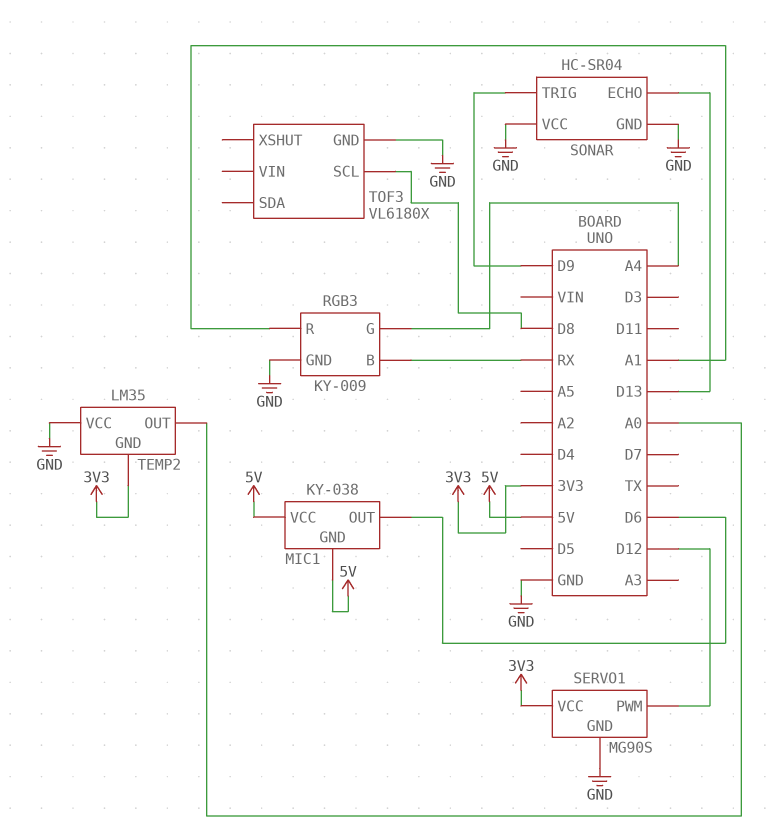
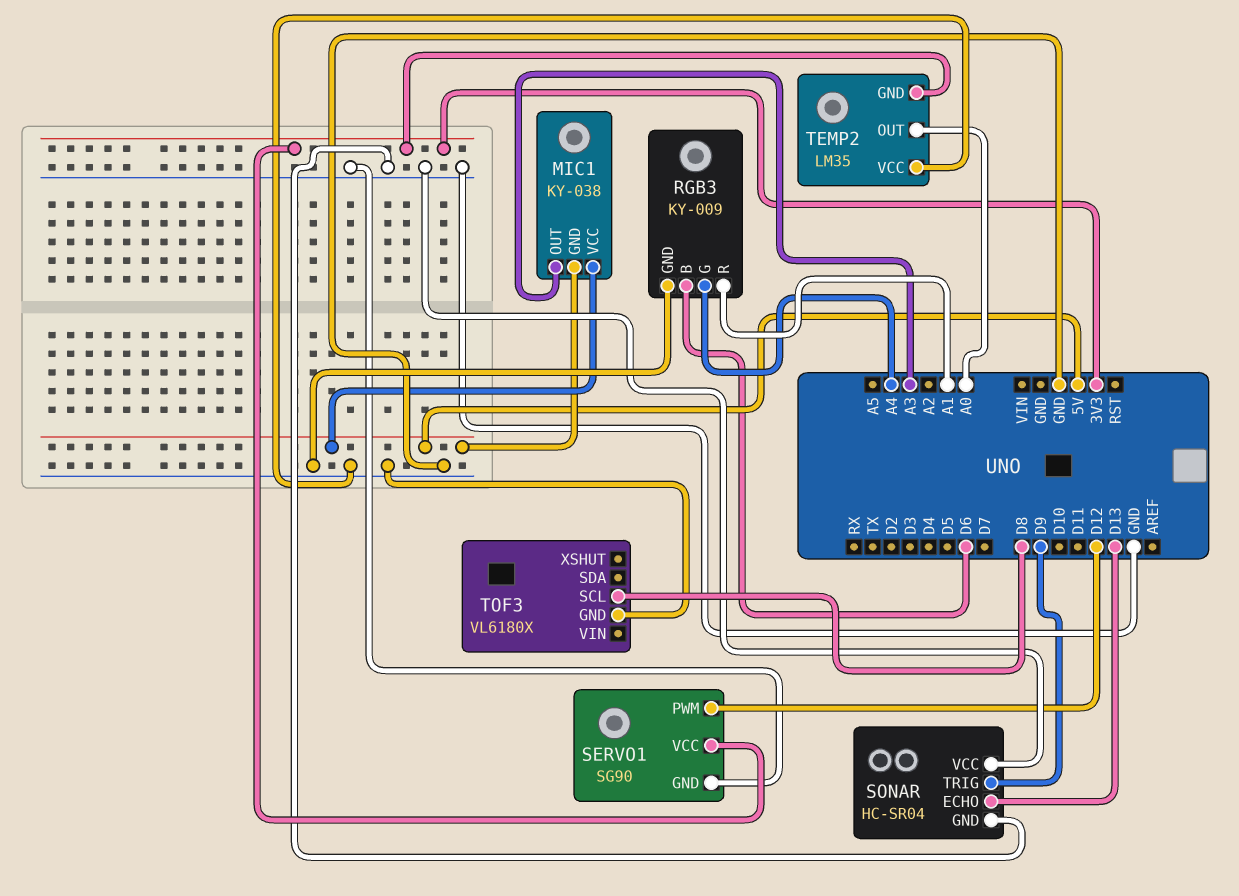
MIC1 pin OUT: D6 -> A3
RGB3 pin B: RX -> D6
SERVO1: MG90S -> SG90

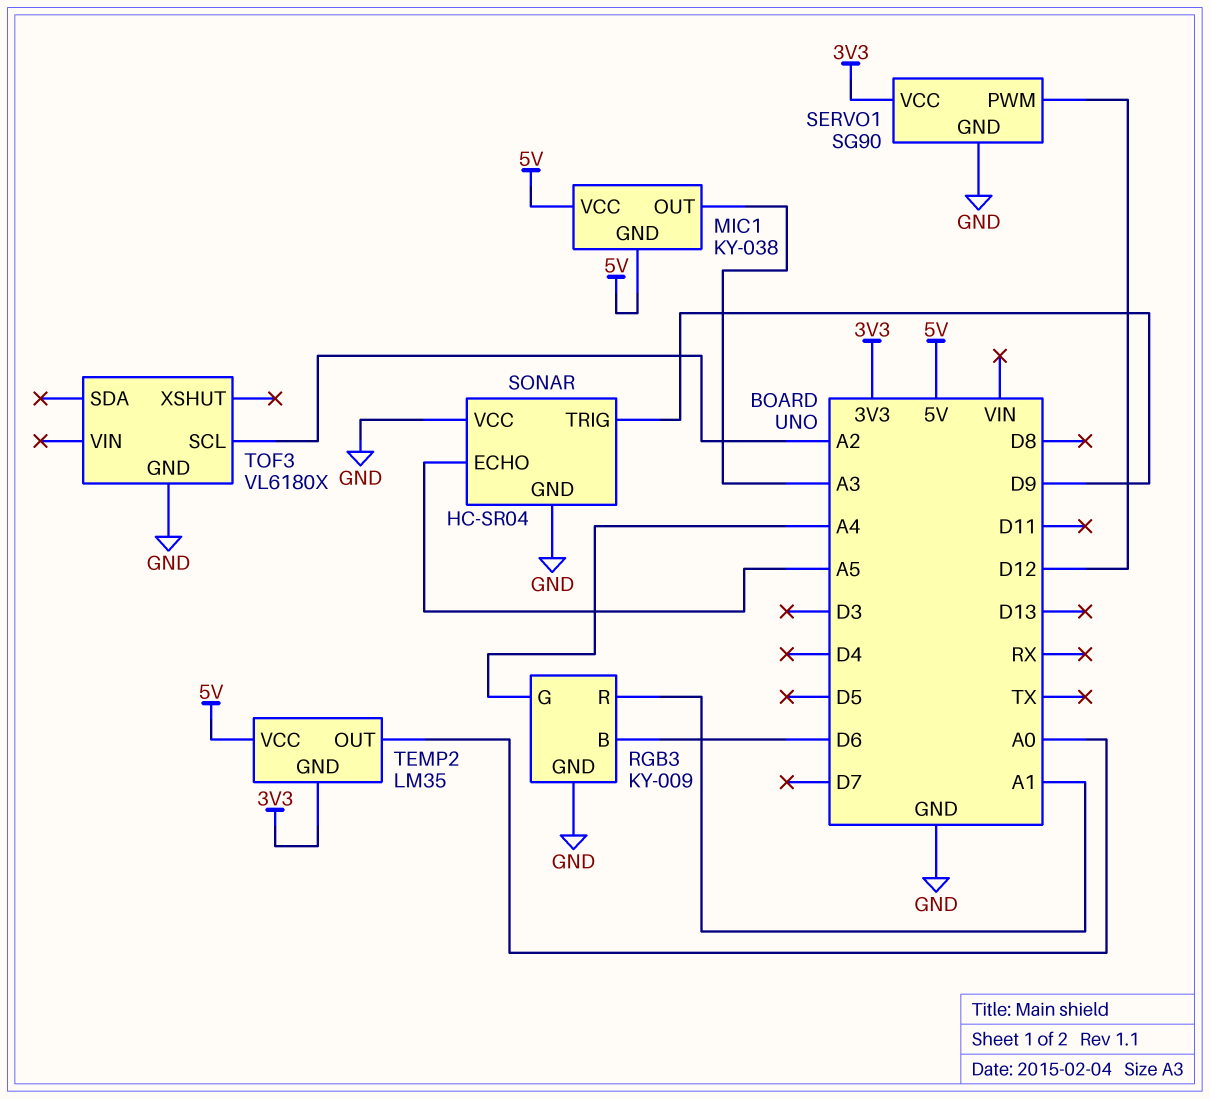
SONAR pin ECHO: D13 -> A5
TEMP2 pin VCC: GND -> 5V
TOF3 pin SCL: D8 -> A2

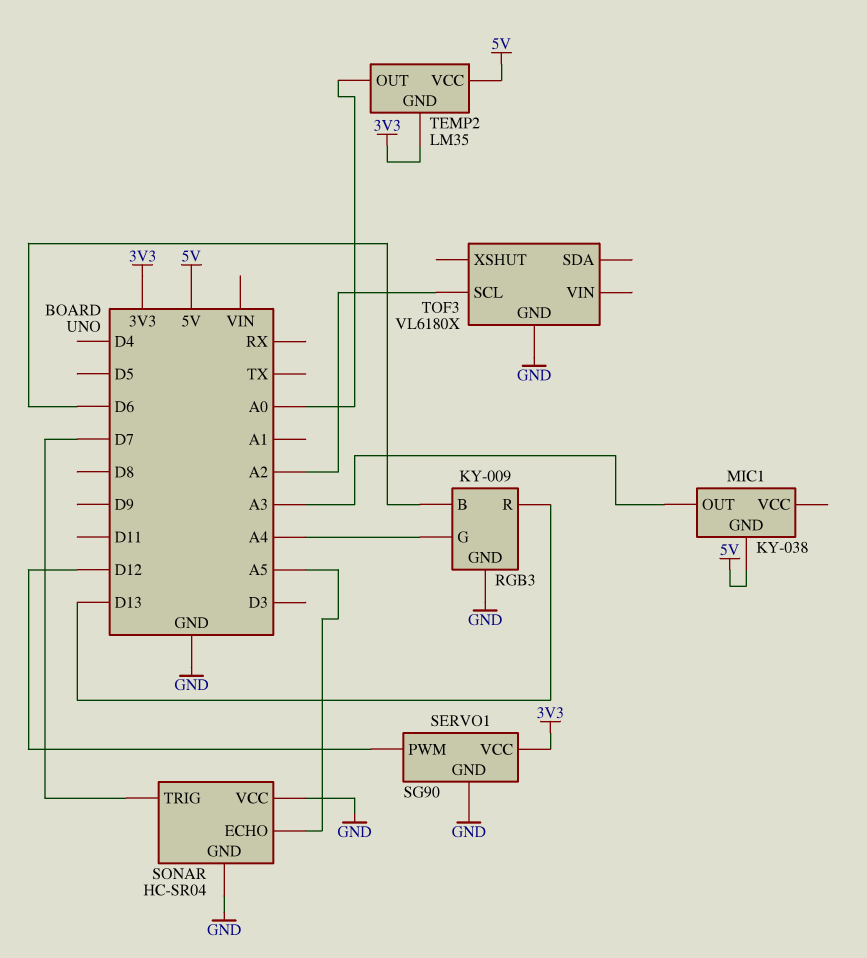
MIC1 pin VCC: 5V -> none
RGB3 pin R: A1 -> D13
SONAR pin TRIG: D9 -> D7

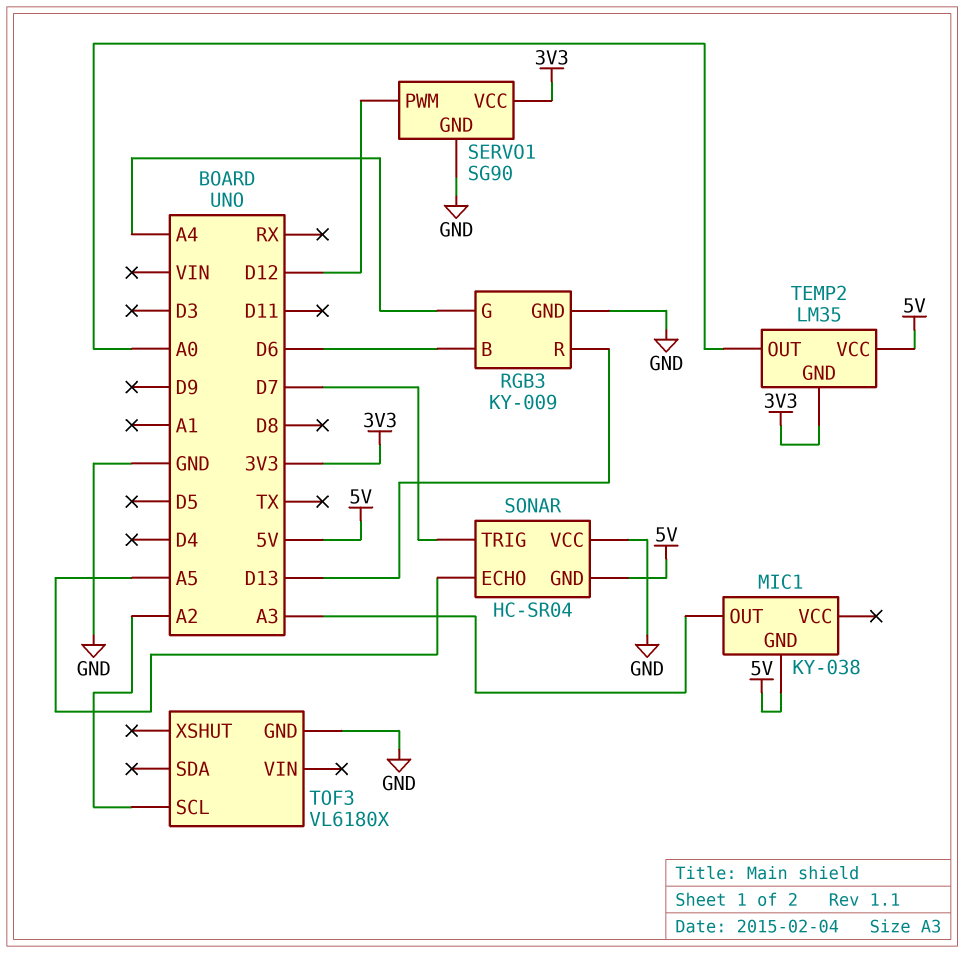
SONAR pin GND: GND -> 5V

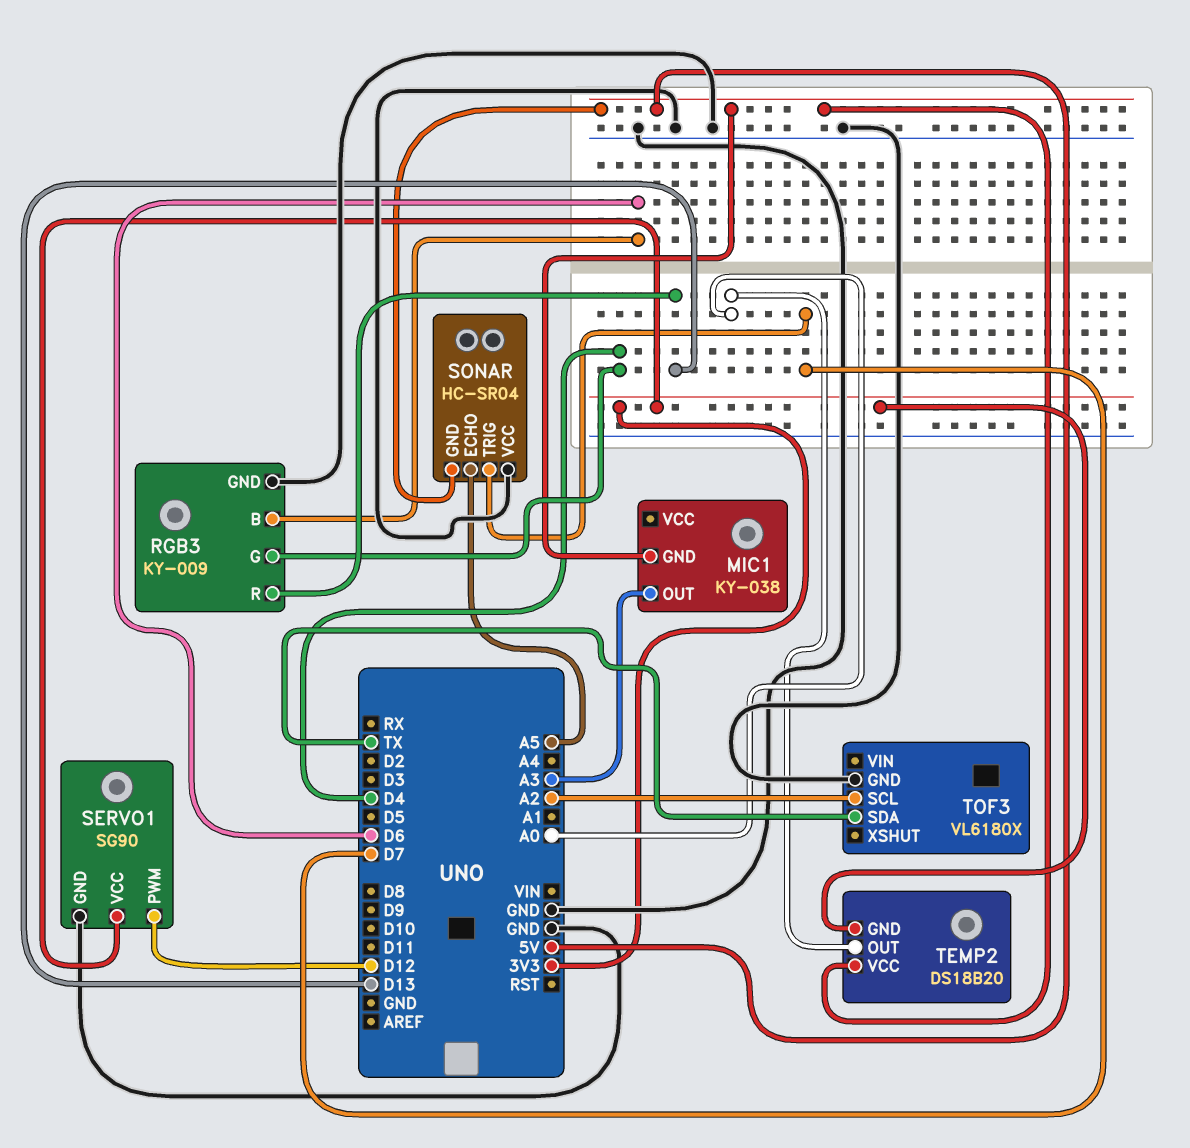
RGB3 pin G: A4 -> D4
TEMP2: LM35 -> DS18B20
TOF3 pin SDA: none -> TX

